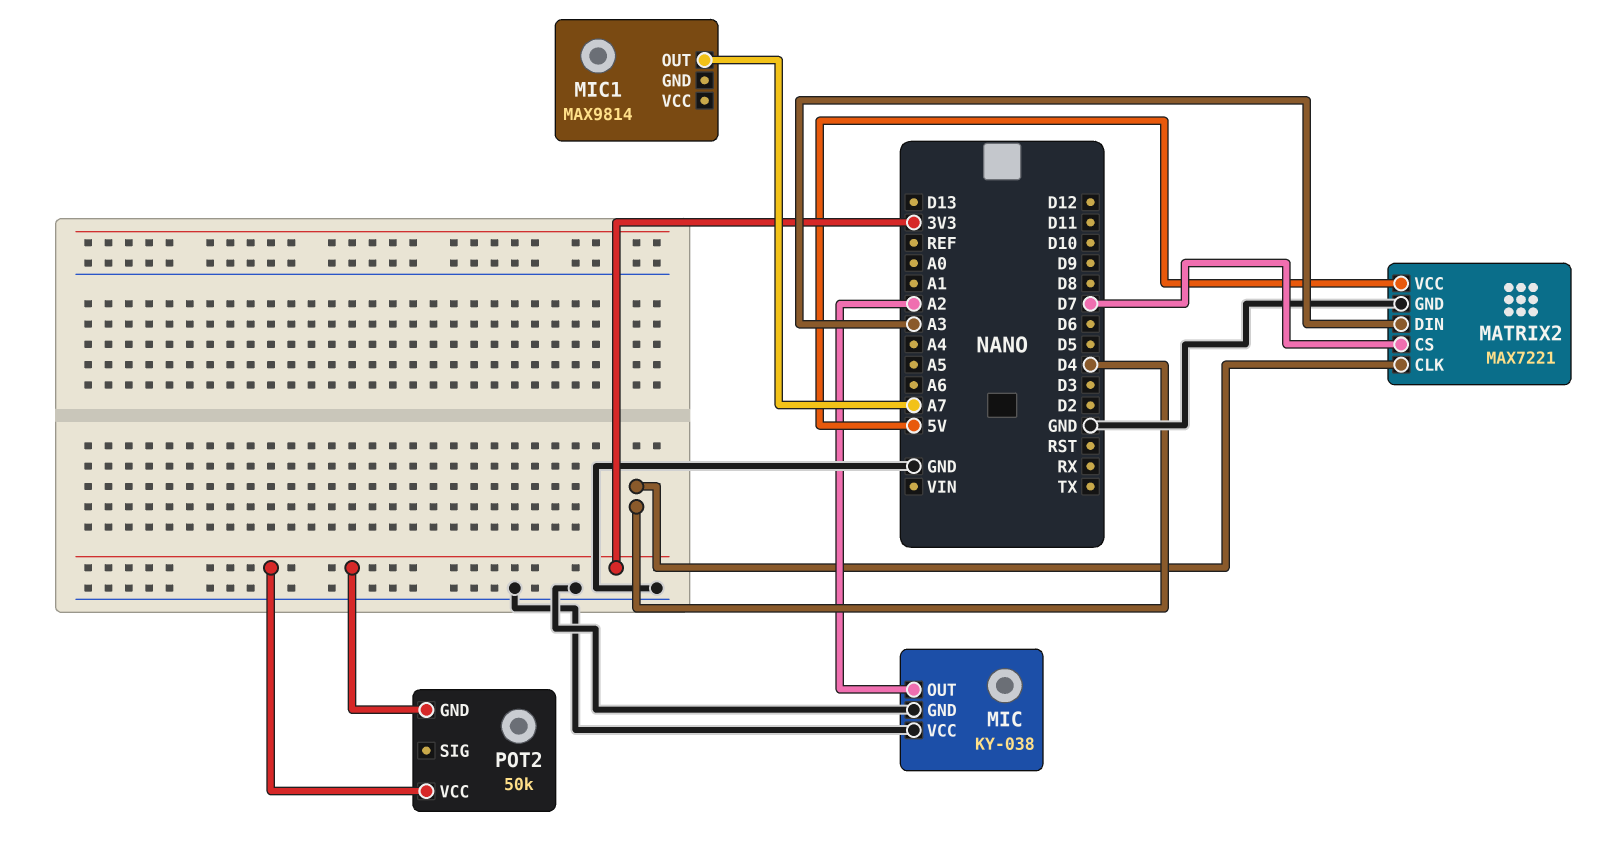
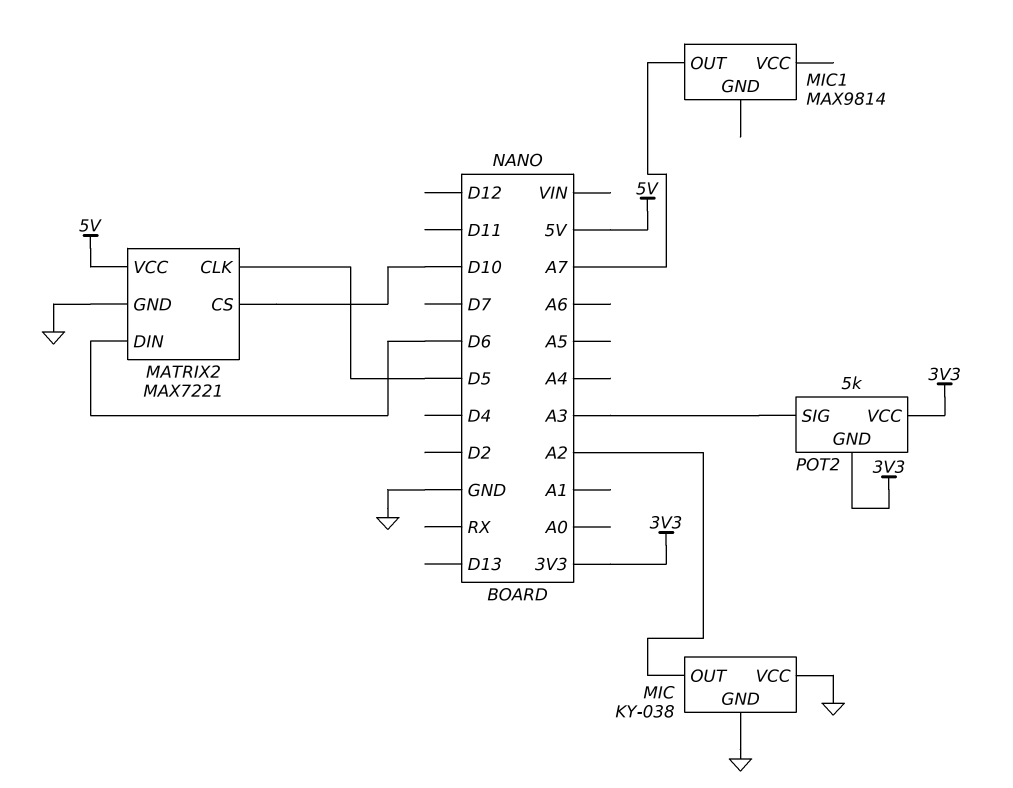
MATRIX2 pin CLK: D4 -> D5
MATRIX2 pin CS: D7 -> D10
MATRIX2 pin DIN: A3 -> D6
POT2: 50k -> 5k
POT2 pin SIG: none -> A3

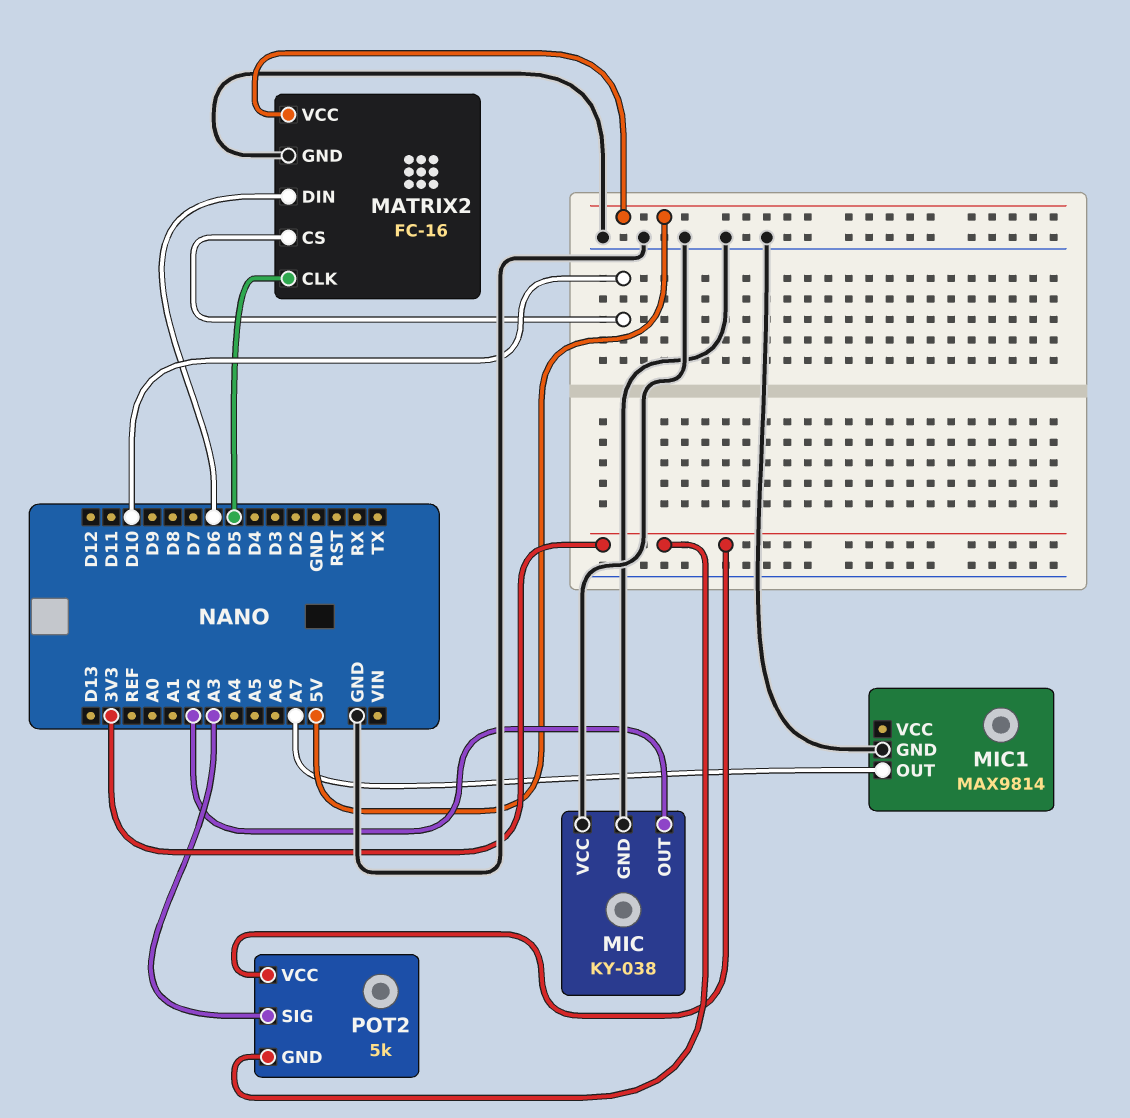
MATRIX2: MAX7221 -> FC-16
MIC1 pin GND: none -> GND

